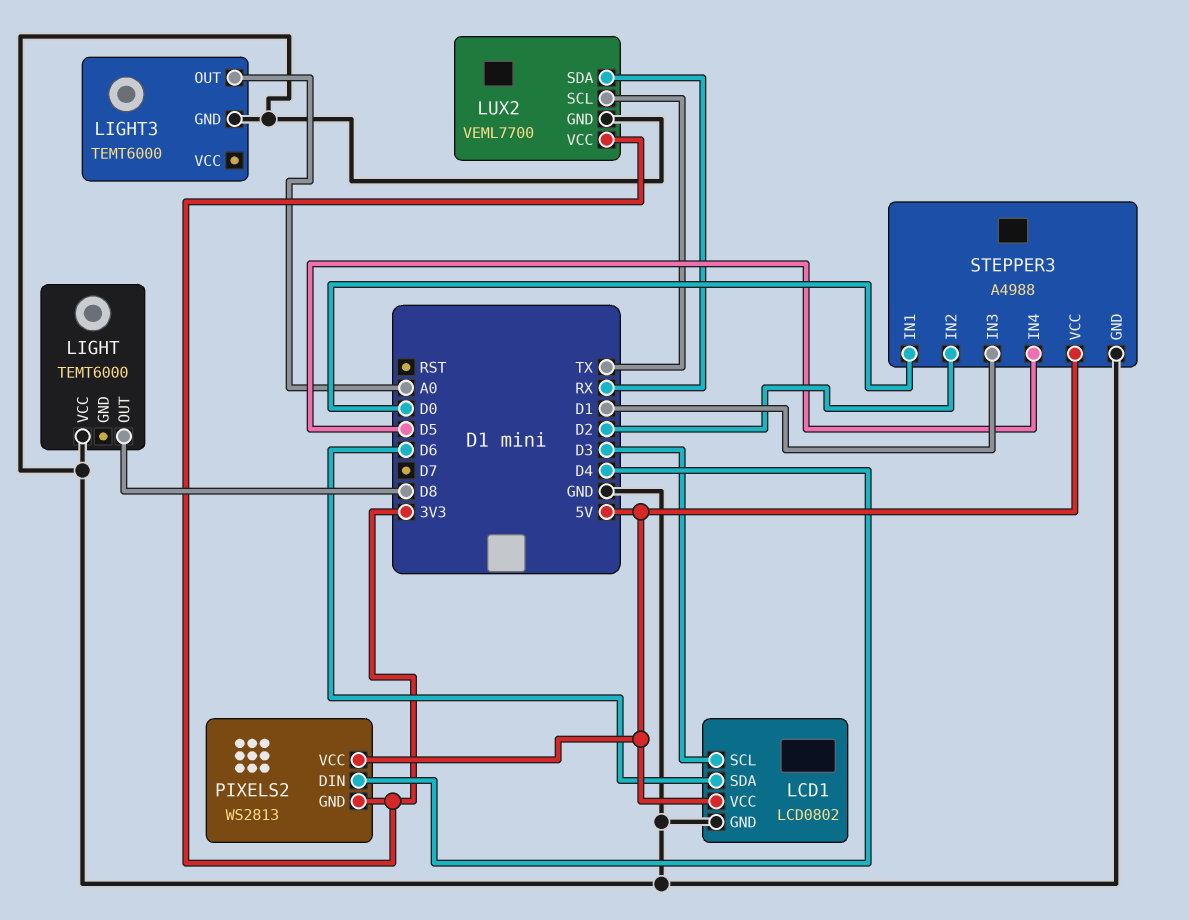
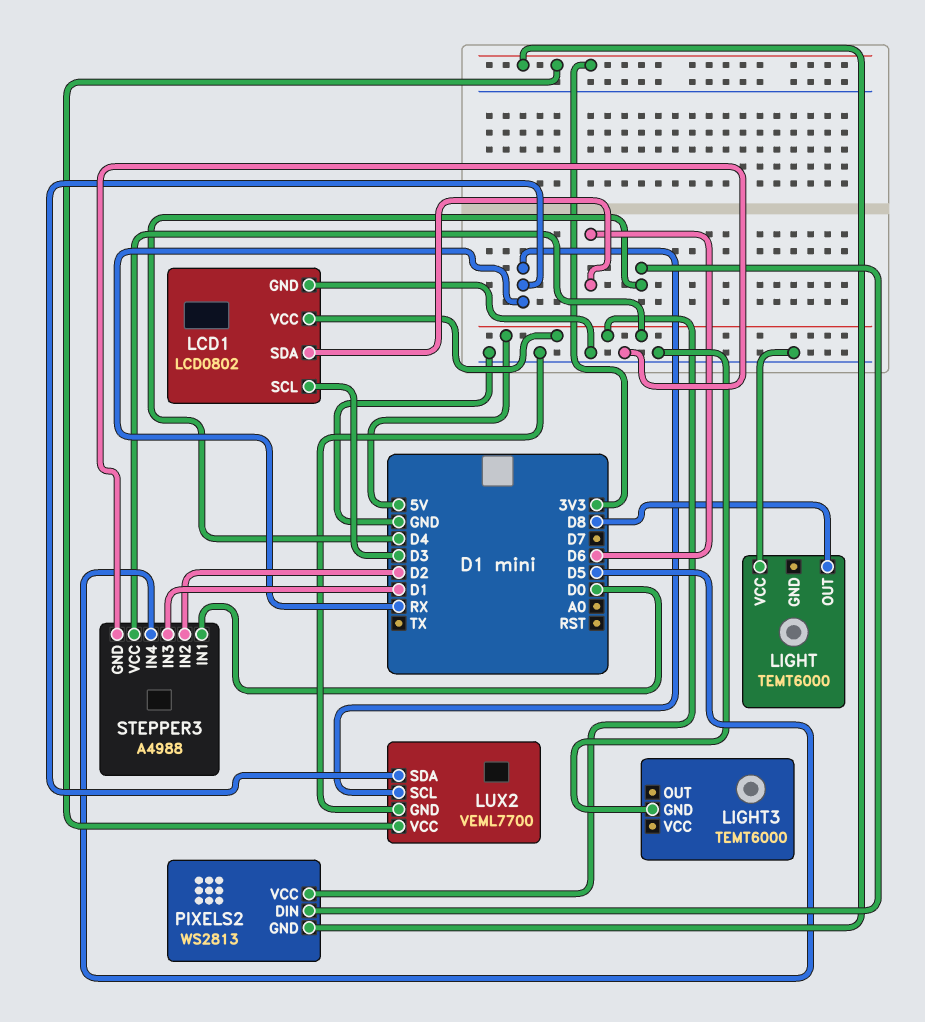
LIGHT3 pin OUT: A0 -> none
LUX2 pin SCL: TX -> RX

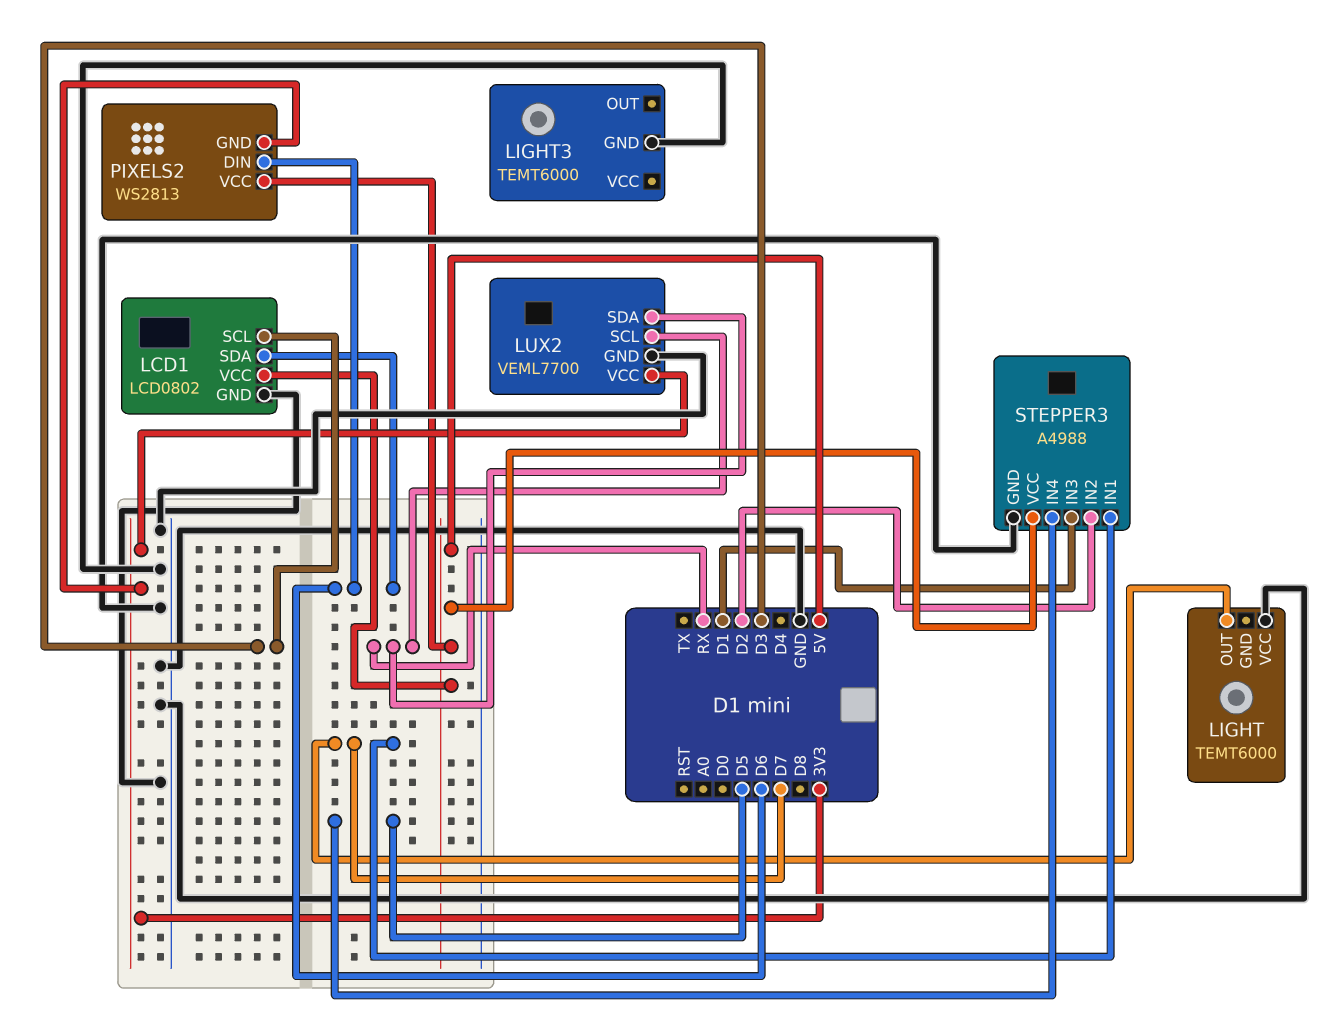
LIGHT pin OUT: D8 -> D7
PIXELS2 pin DIN: D4 -> D6
STEPPER3 pin IN1: D0 -> D7

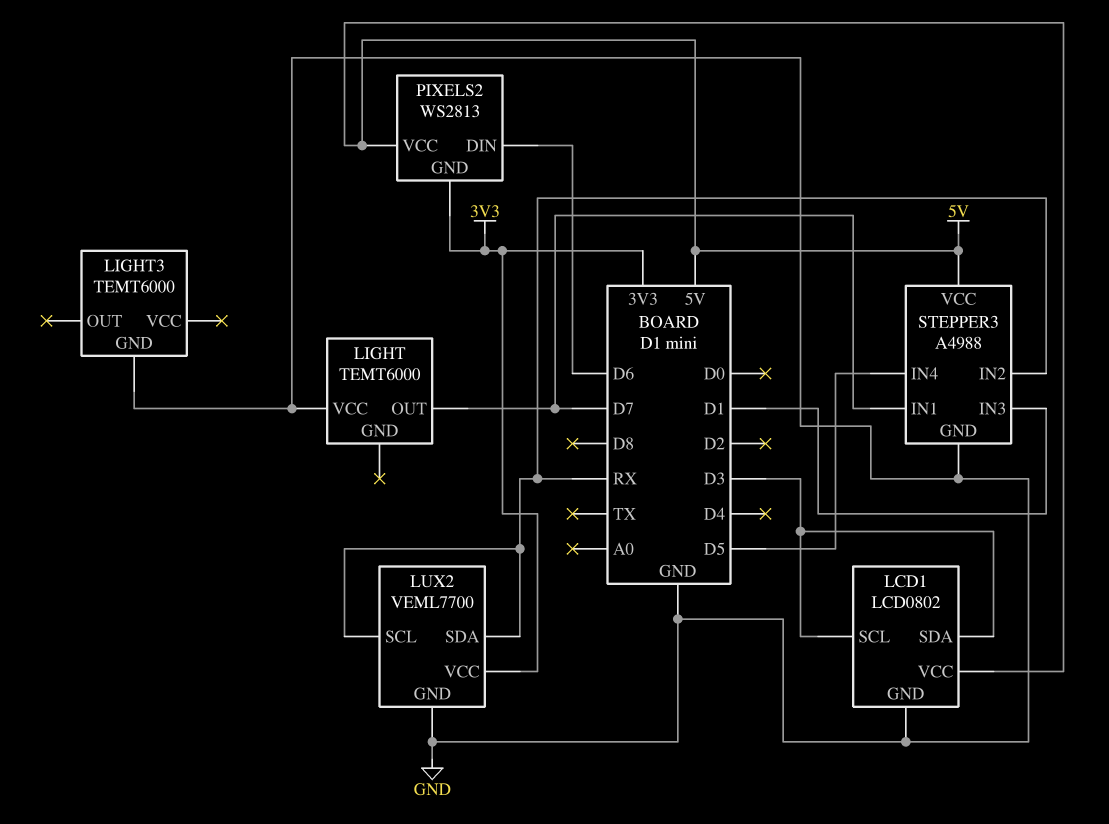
LCD1 pin SDA: D6 -> D3
STEPPER3 pin IN2: D2 -> RX

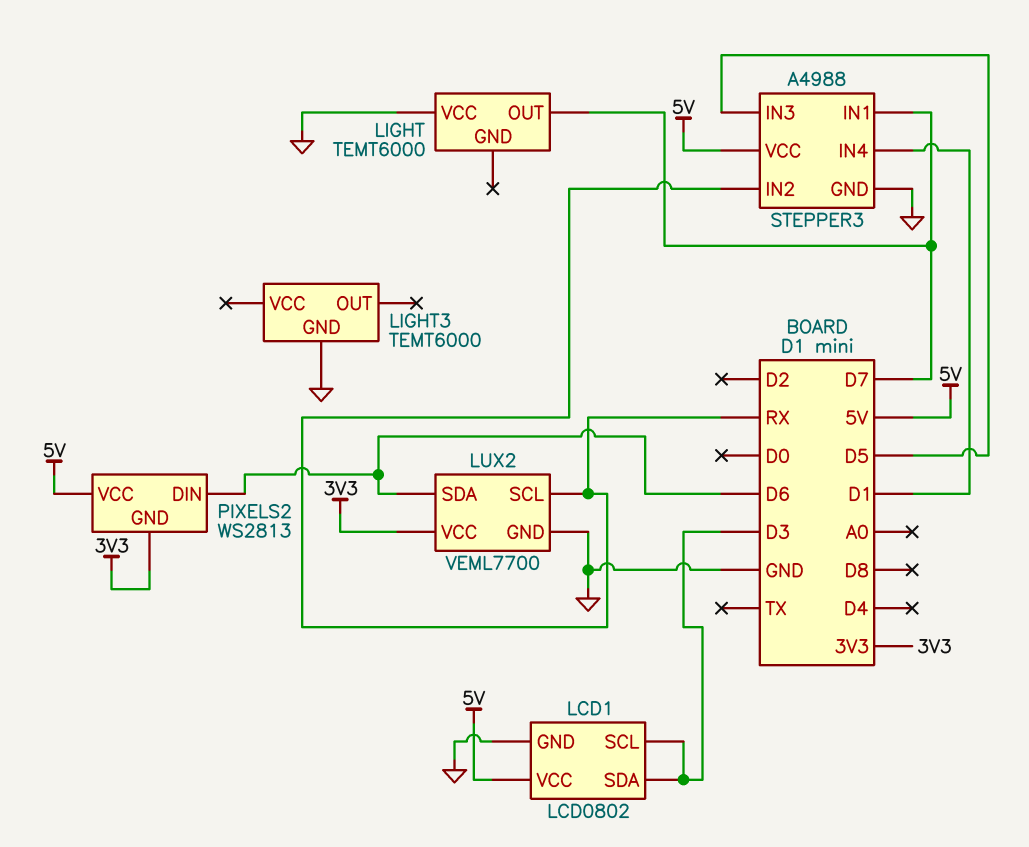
LUX2 pin SDA: RX -> D6
STEPPER3 pin IN3: D1 -> D5
STEPPER3 pin IN4: D5 -> D1

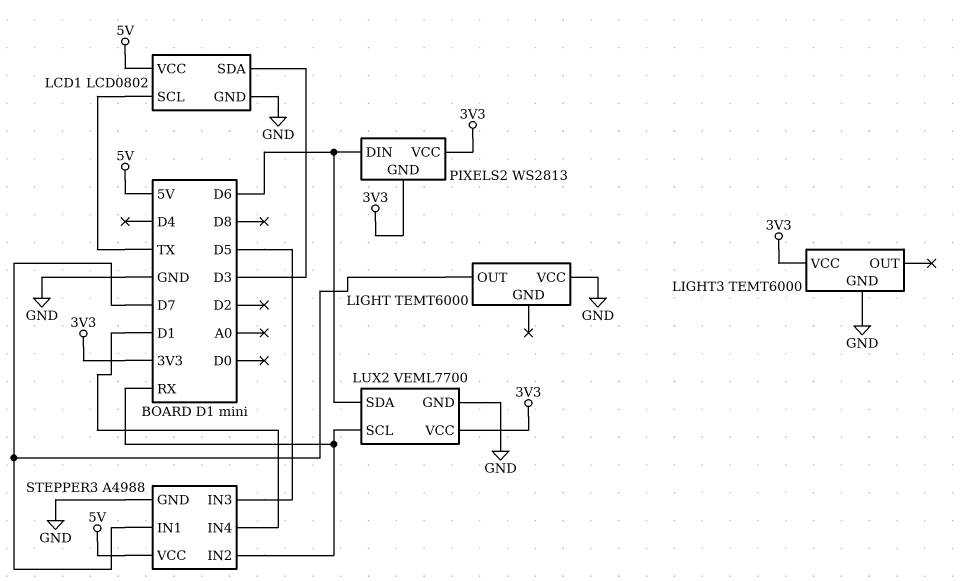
LCD1 pin SCL: D3 -> TX
LIGHT3 pin VCC: none -> 3V3
PIXELS2 pin VCC: 5V -> 3V3

